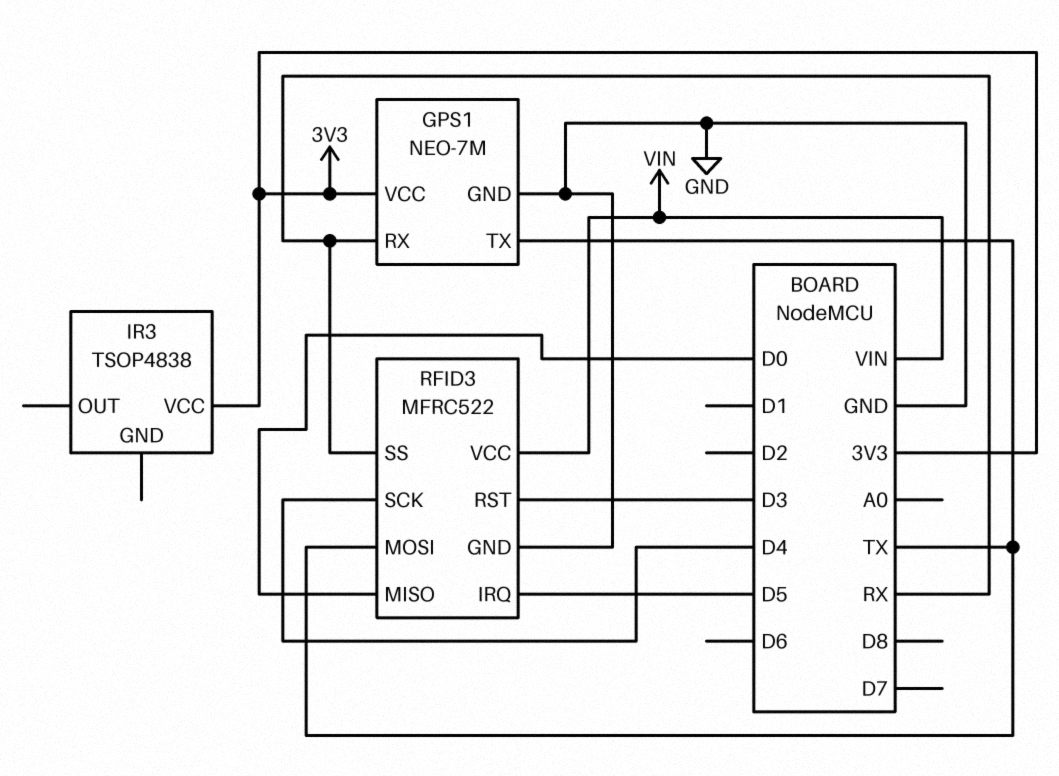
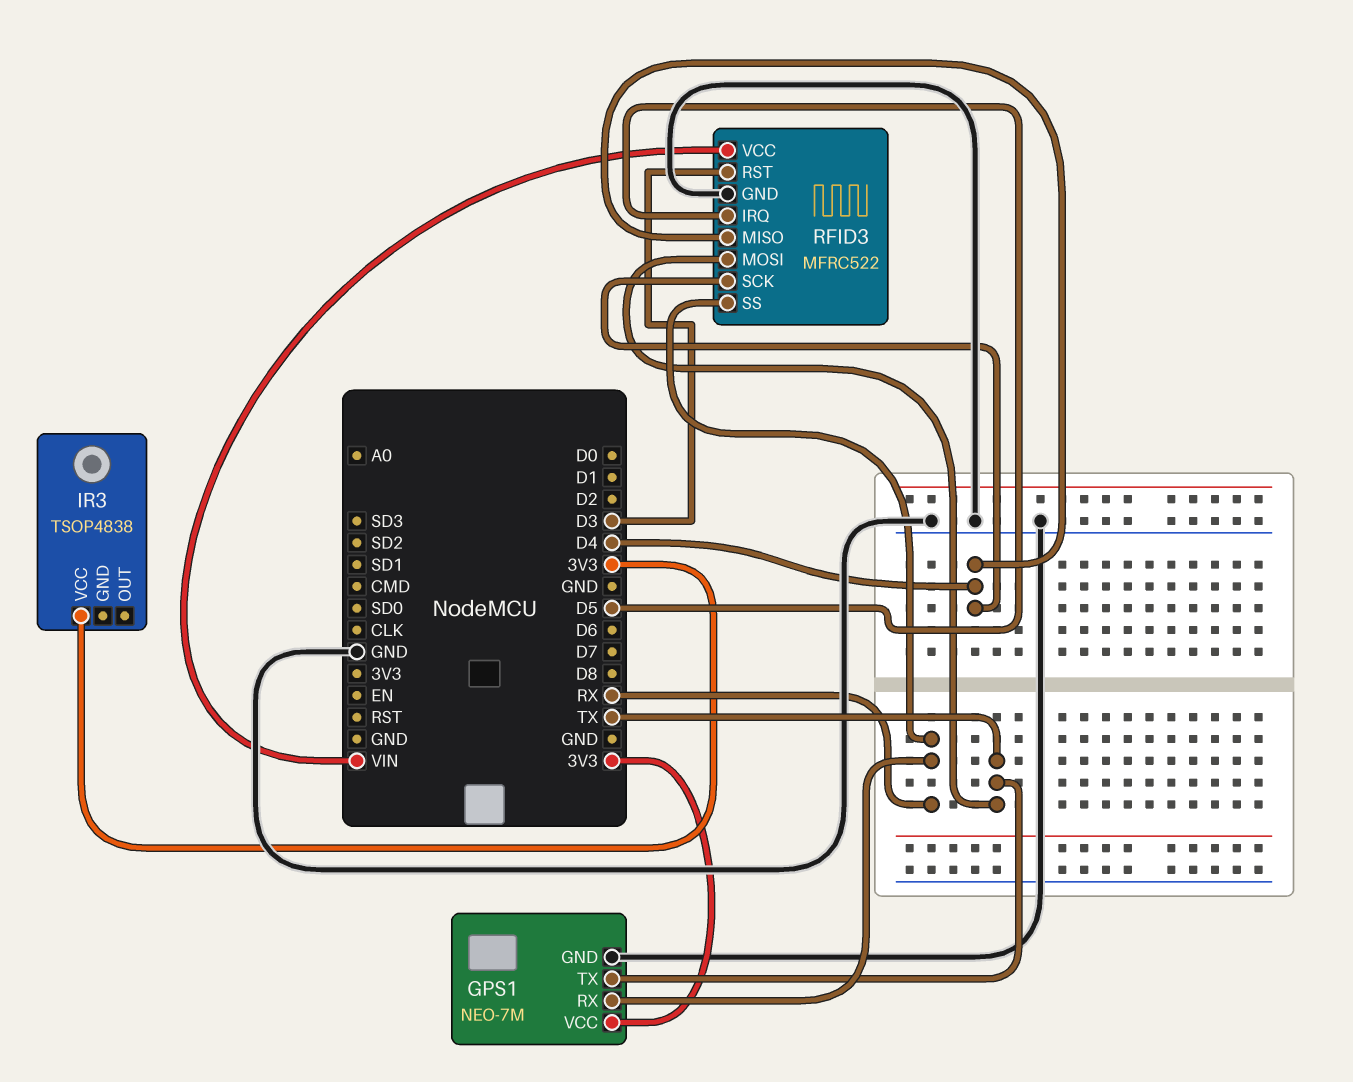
RFID3 pin MISO: D0 -> D4

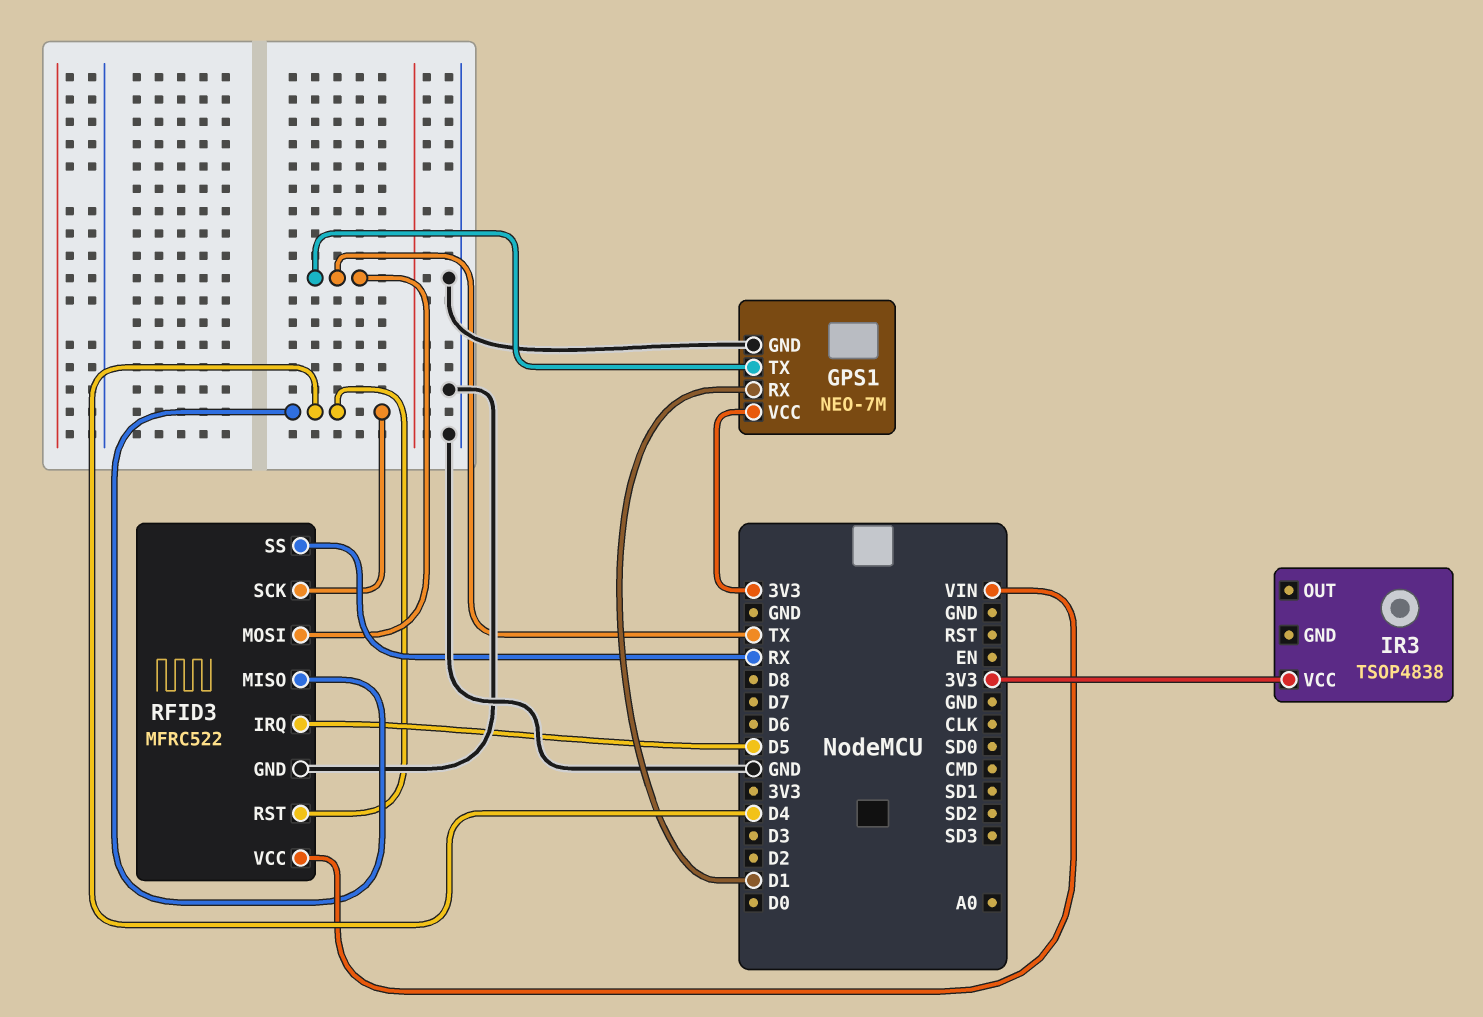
GPS1 pin RX: RX -> D1
RFID3 pin RST: D3 -> D4

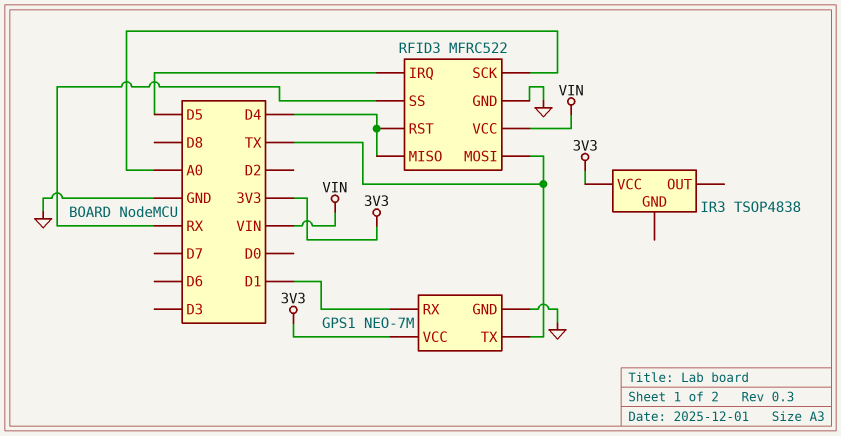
RFID3 pin SCK: D4 -> A0

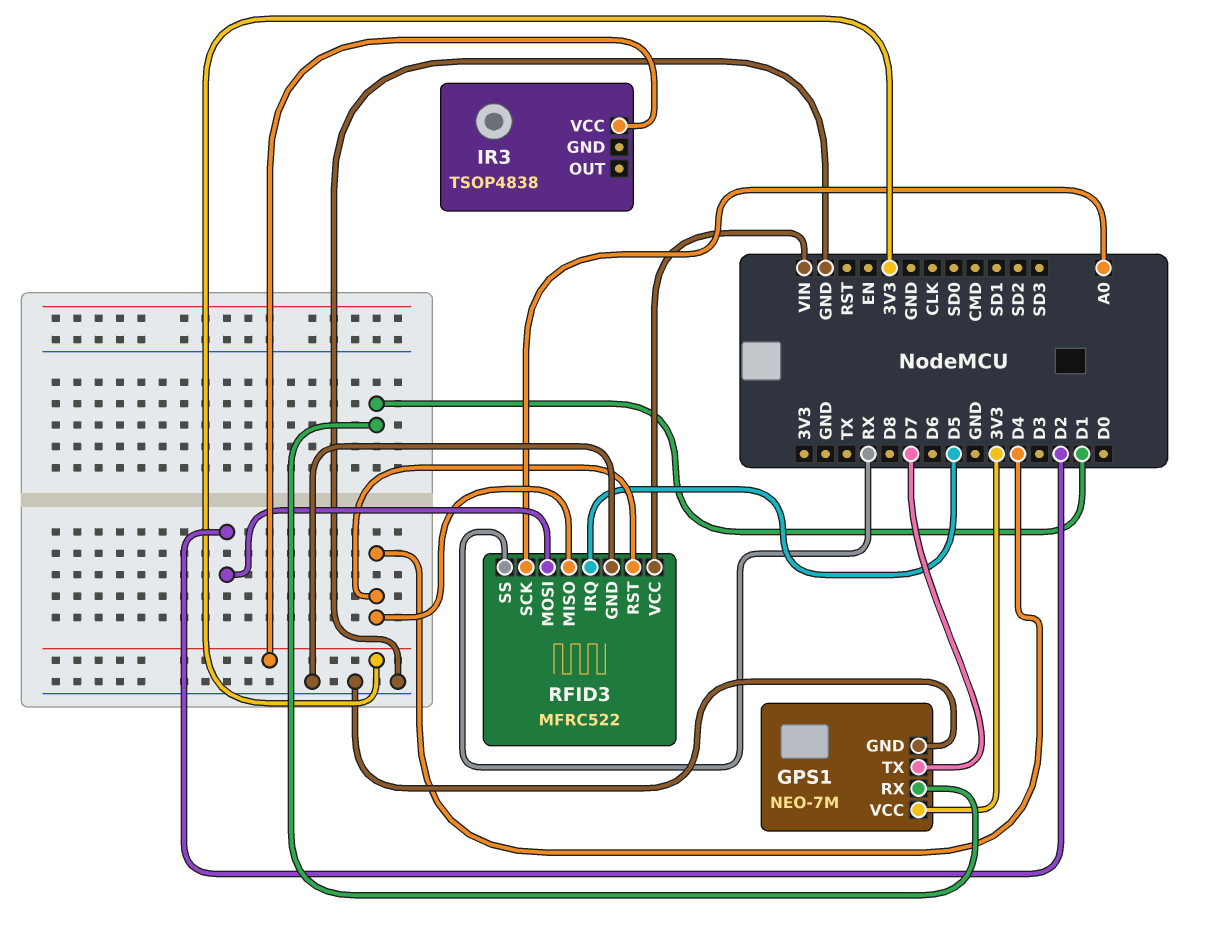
GPS1 pin TX: TX -> D7
RFID3 pin MOSI: TX -> D2

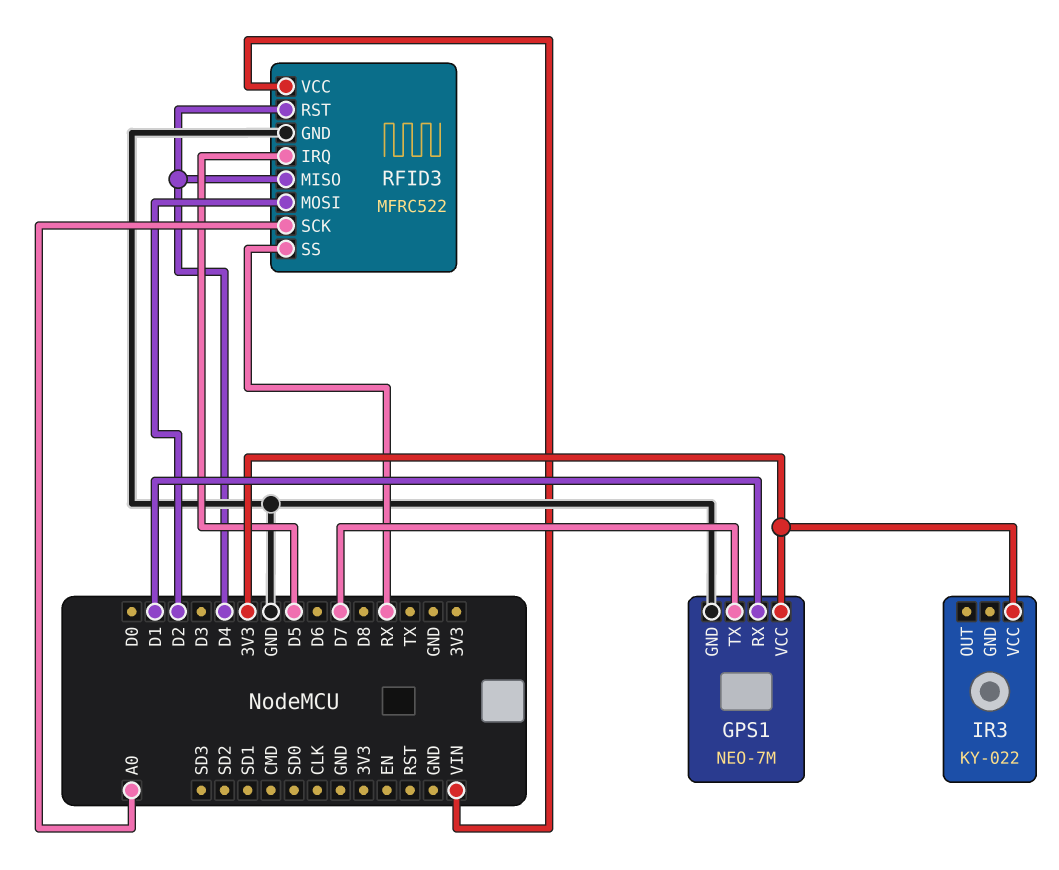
IR3: TSOP4838 -> KY-022

